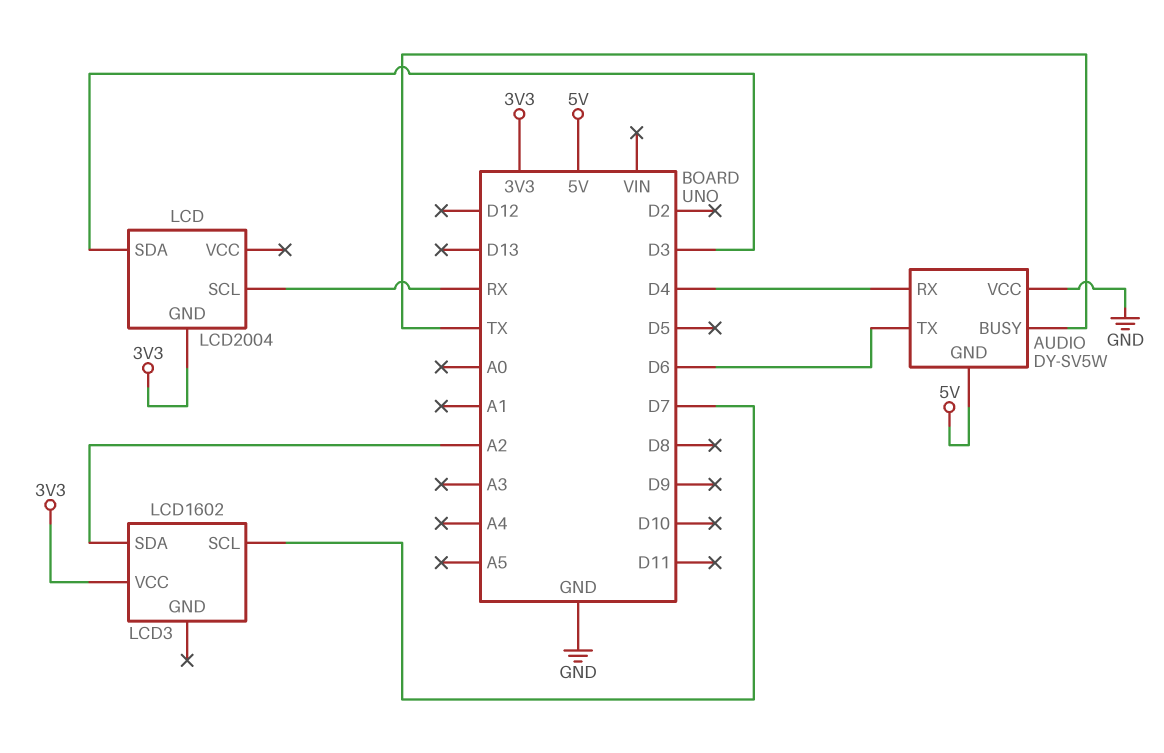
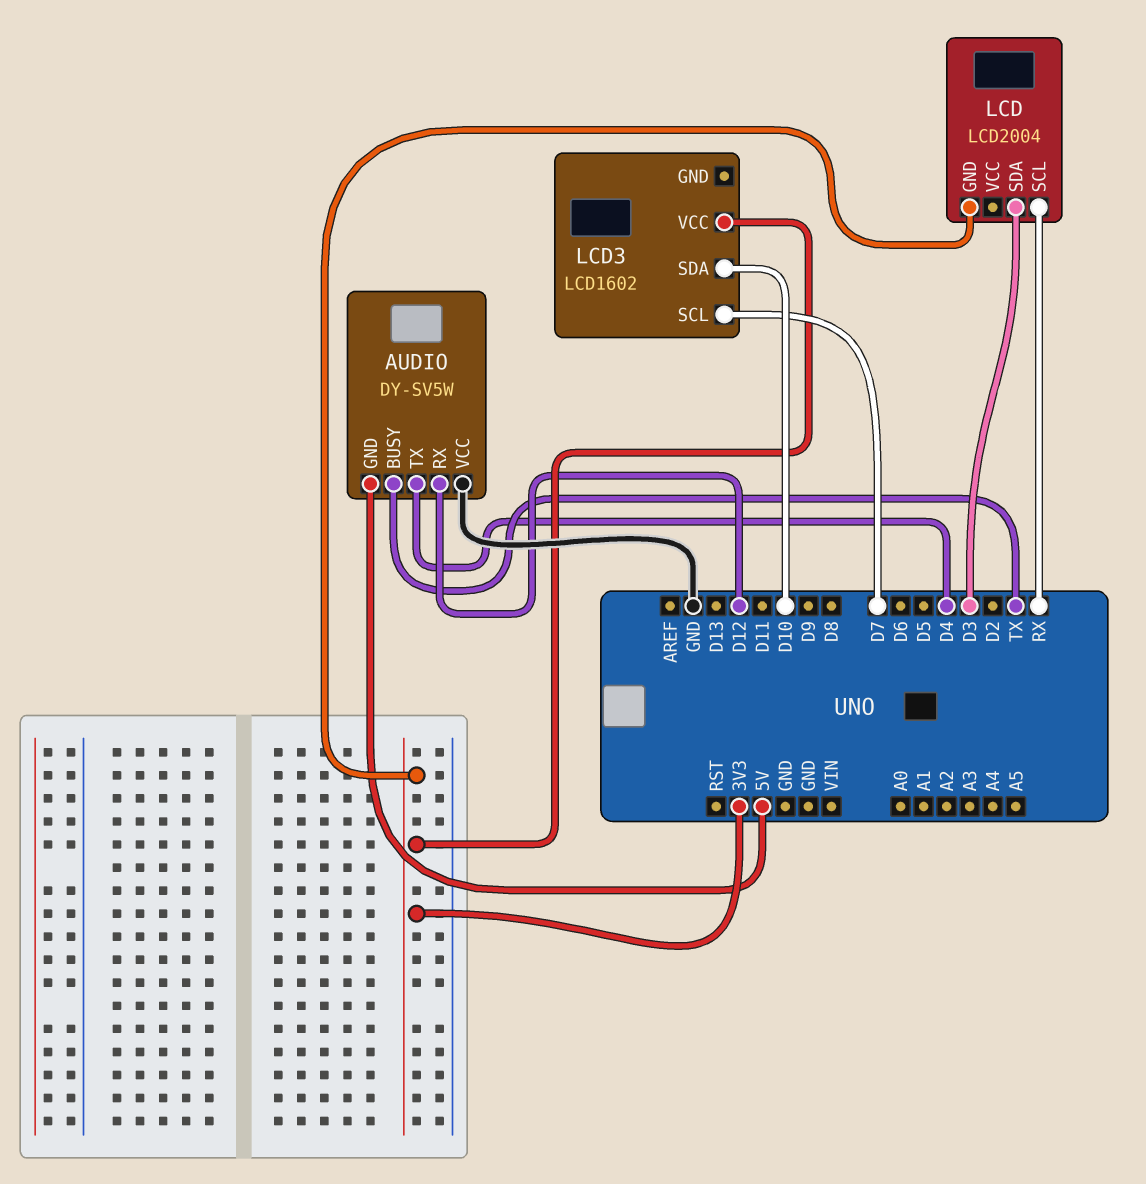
AUDIO pin RX: D4 -> D12
AUDIO pin TX: D6 -> D4
LCD3 pin SDA: A2 -> D10

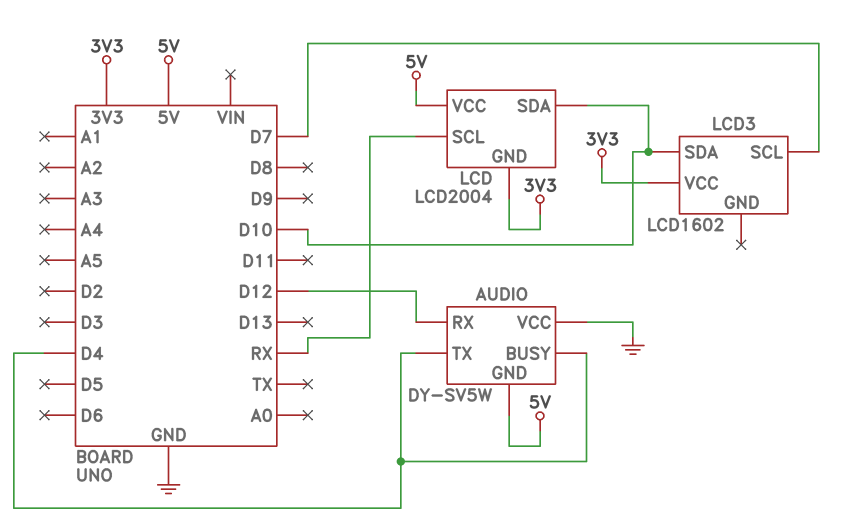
AUDIO pin BUSY: TX -> D4
LCD pin SDA: D3 -> D10
LCD pin VCC: none -> 5V

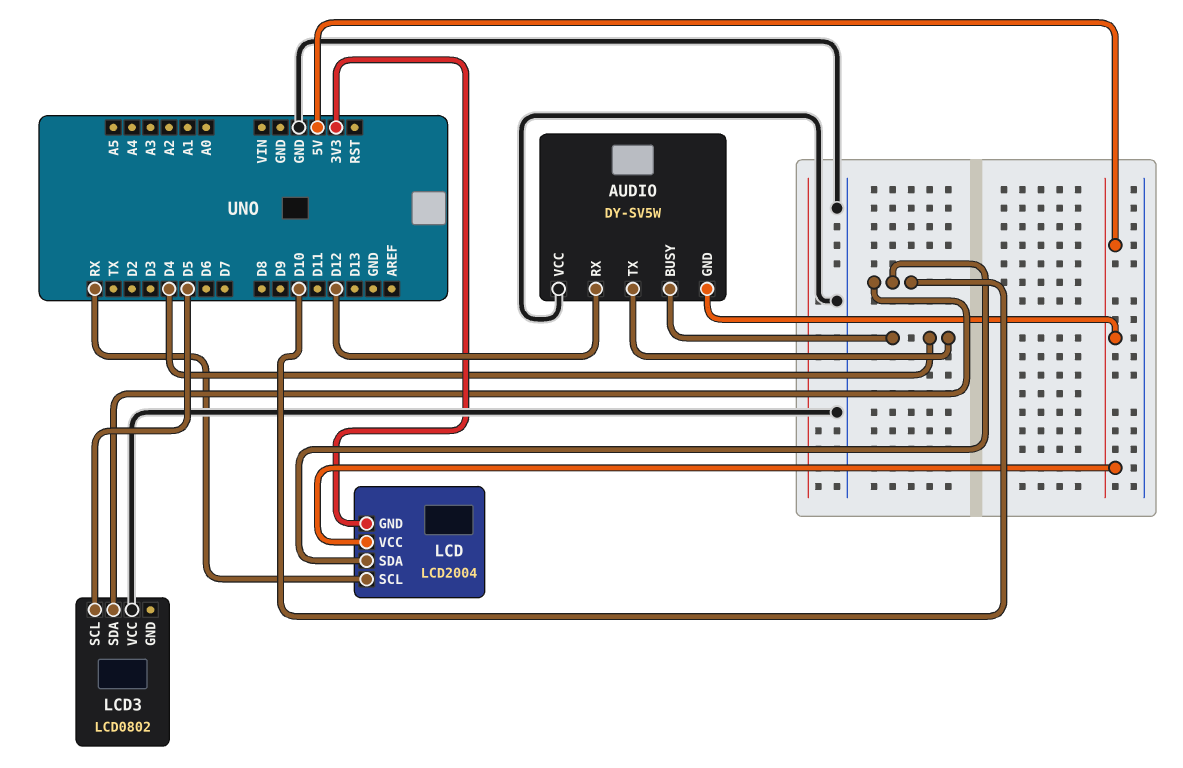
LCD3: LCD1602 -> LCD0802
LCD3 pin SCL: D7 -> D5
LCD3 pin VCC: 3V3 -> GND

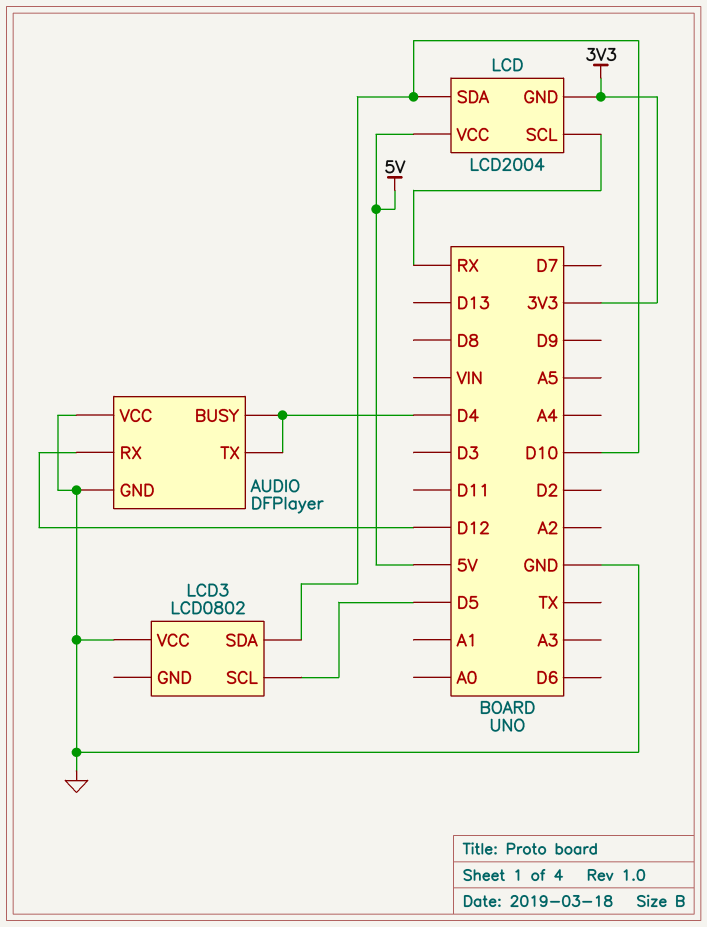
AUDIO: DY-SV5W -> DFPlayer
AUDIO pin GND: 5V -> GND

